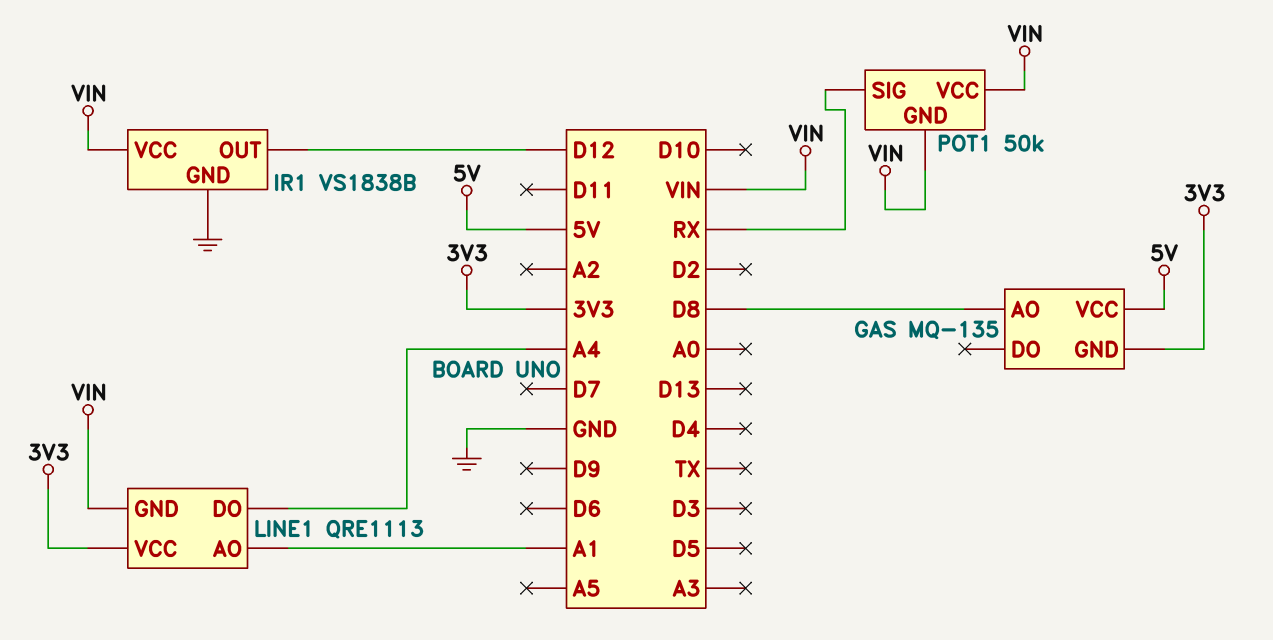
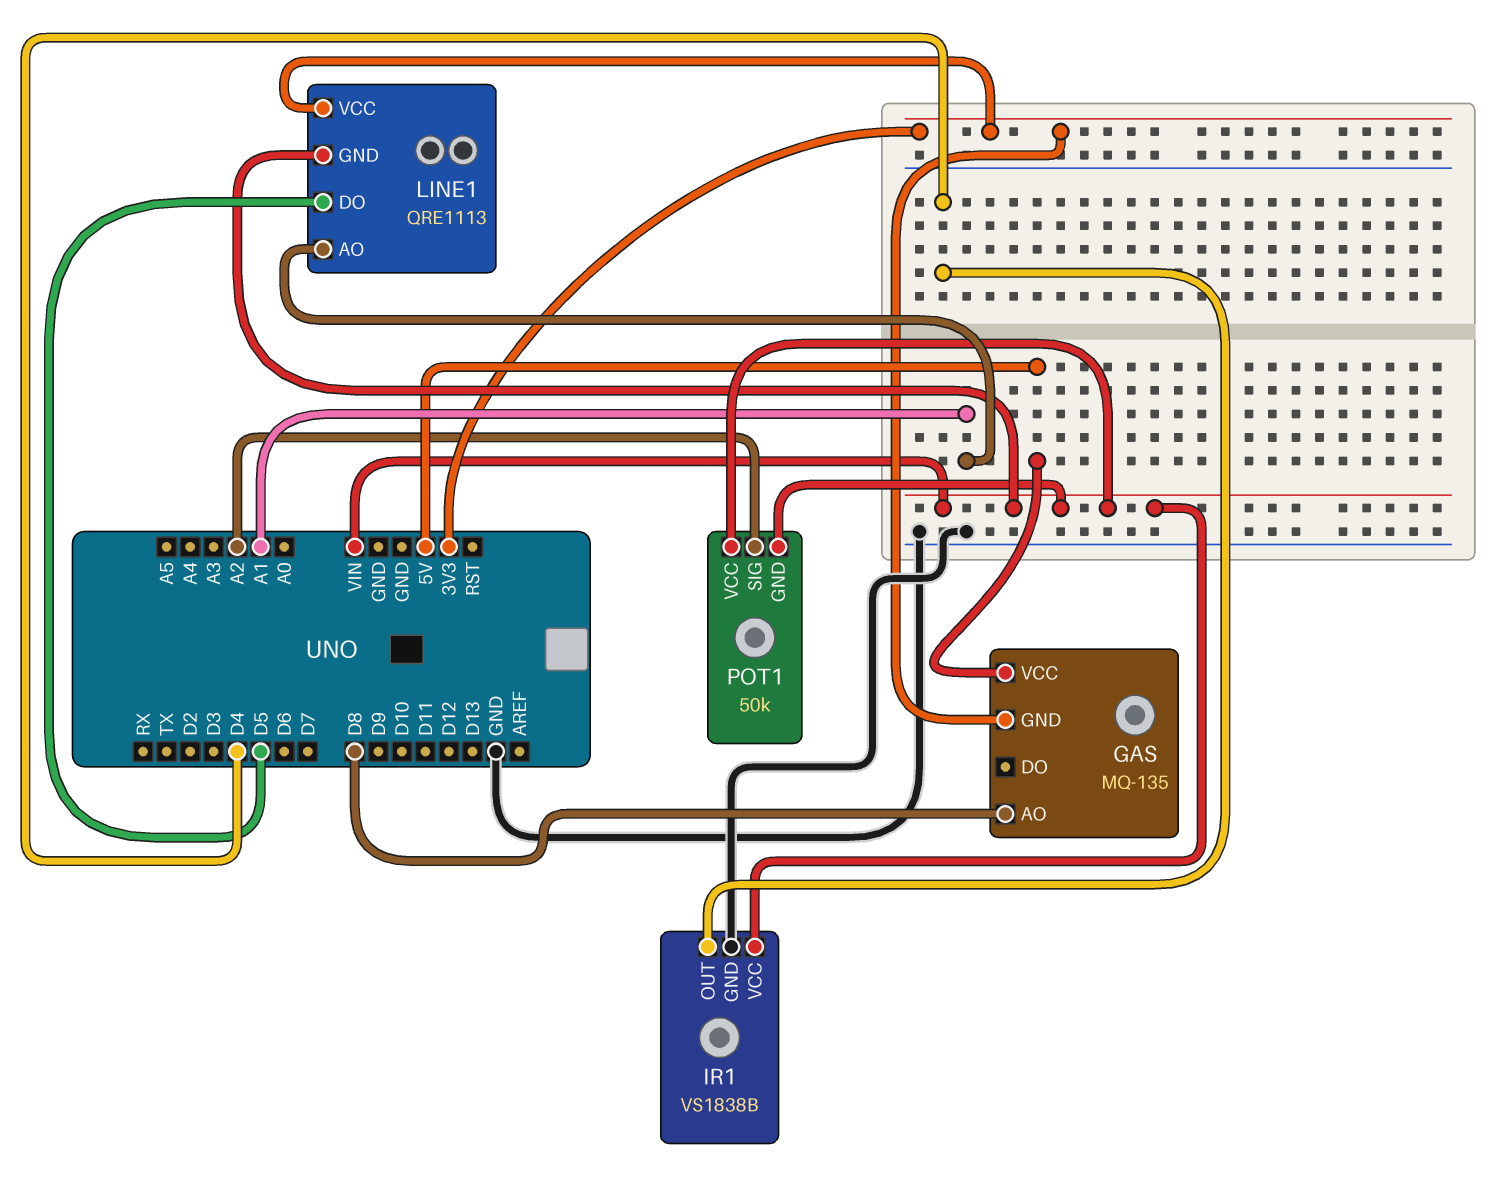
IR1 pin OUT: D12 -> D4
LINE1 pin DO: A4 -> D5
POT1 pin SIG: RX -> A2

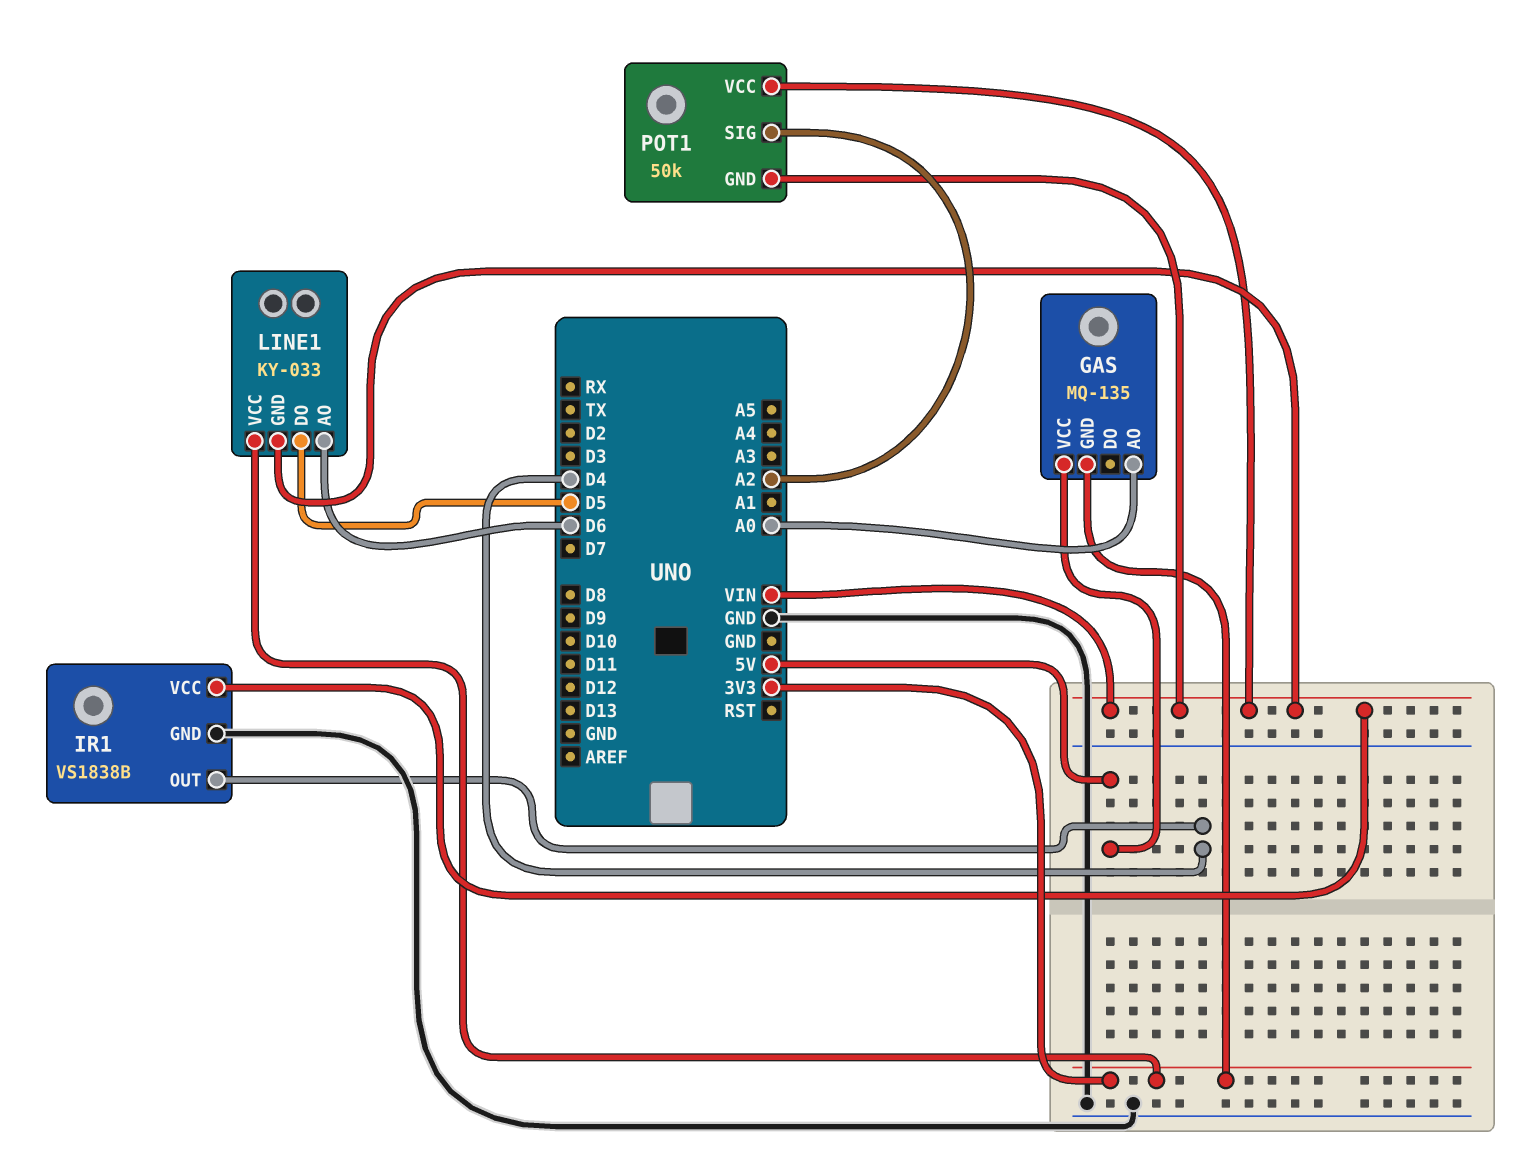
GAS pin AO: D8 -> A0
LINE1: QRE1113 -> KY-033
LINE1 pin AO: A1 -> D6

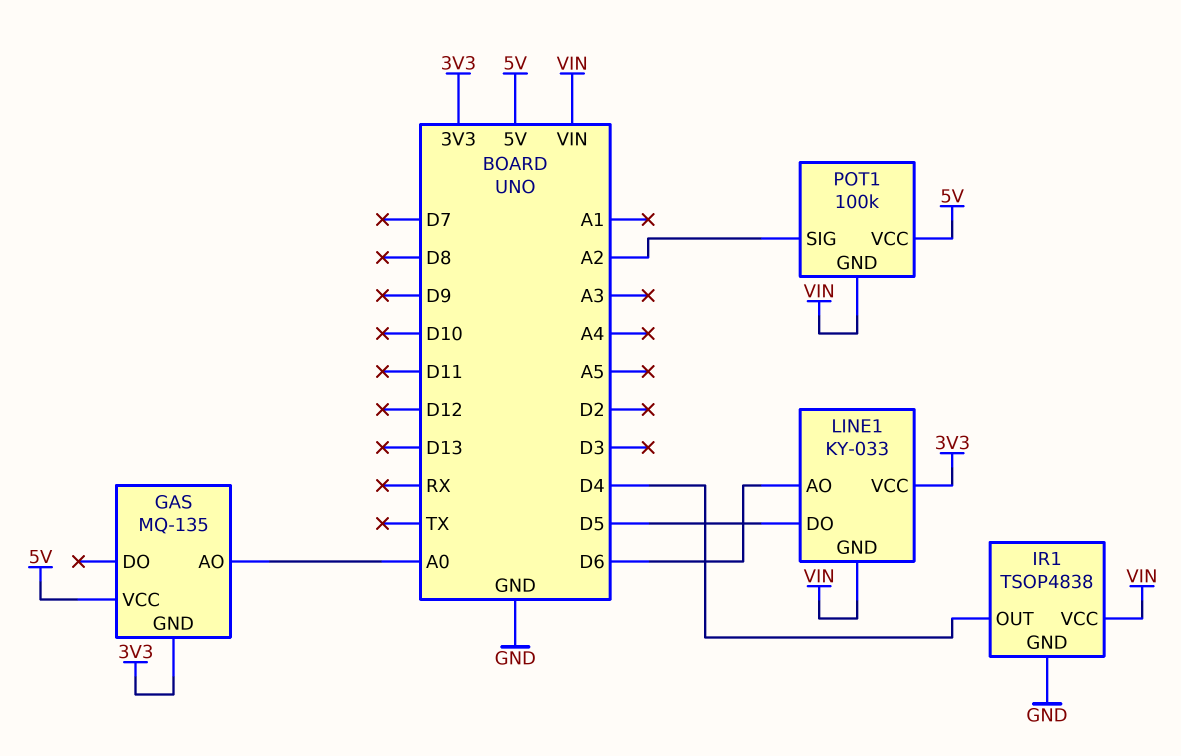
IR1: VS1838B -> TSOP4838
POT1: 50k -> 100k
POT1 pin VCC: VIN -> 5V

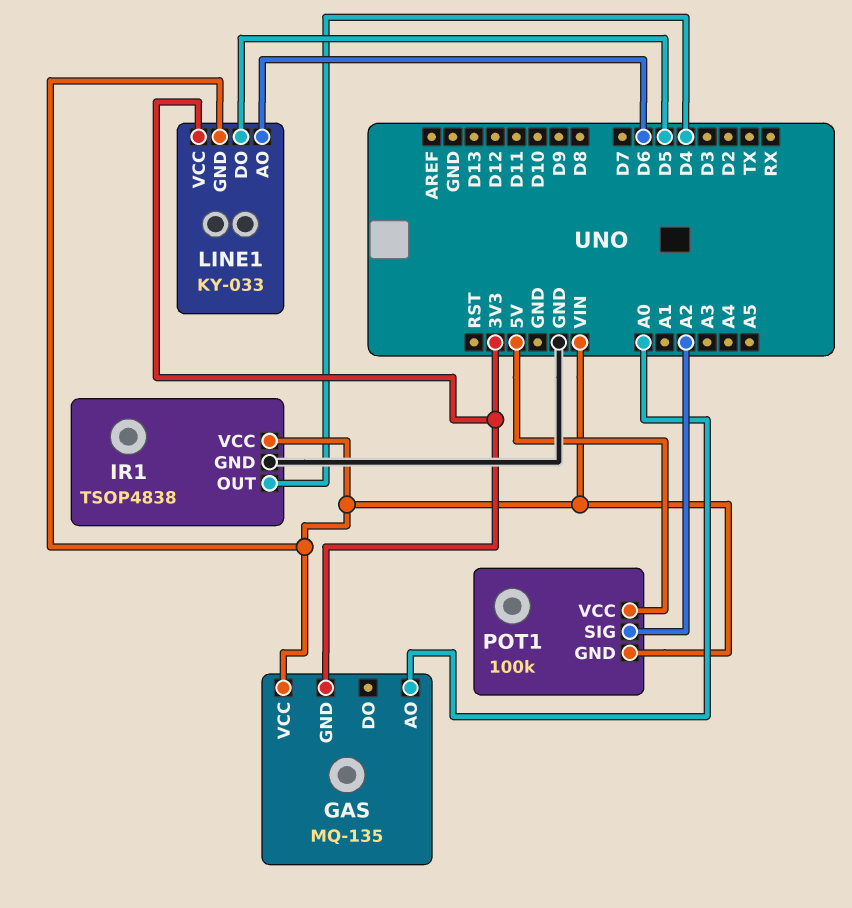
GAS pin VCC: 5V -> VIN

